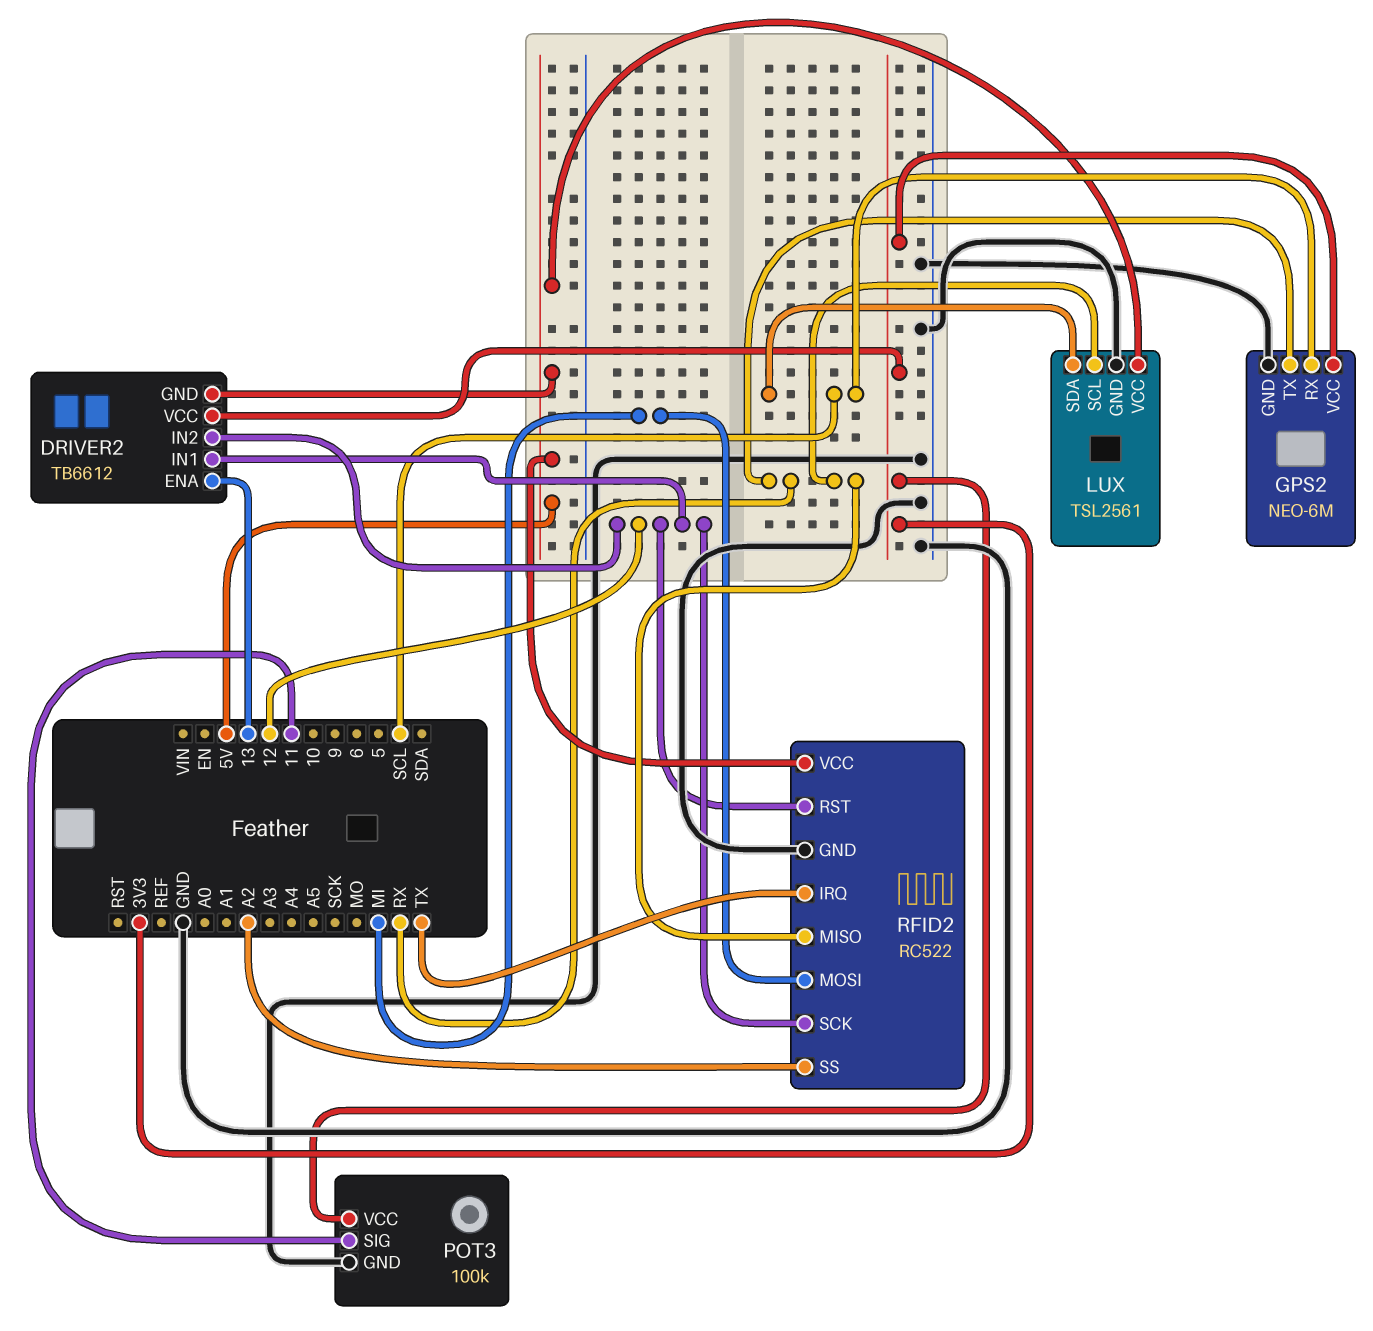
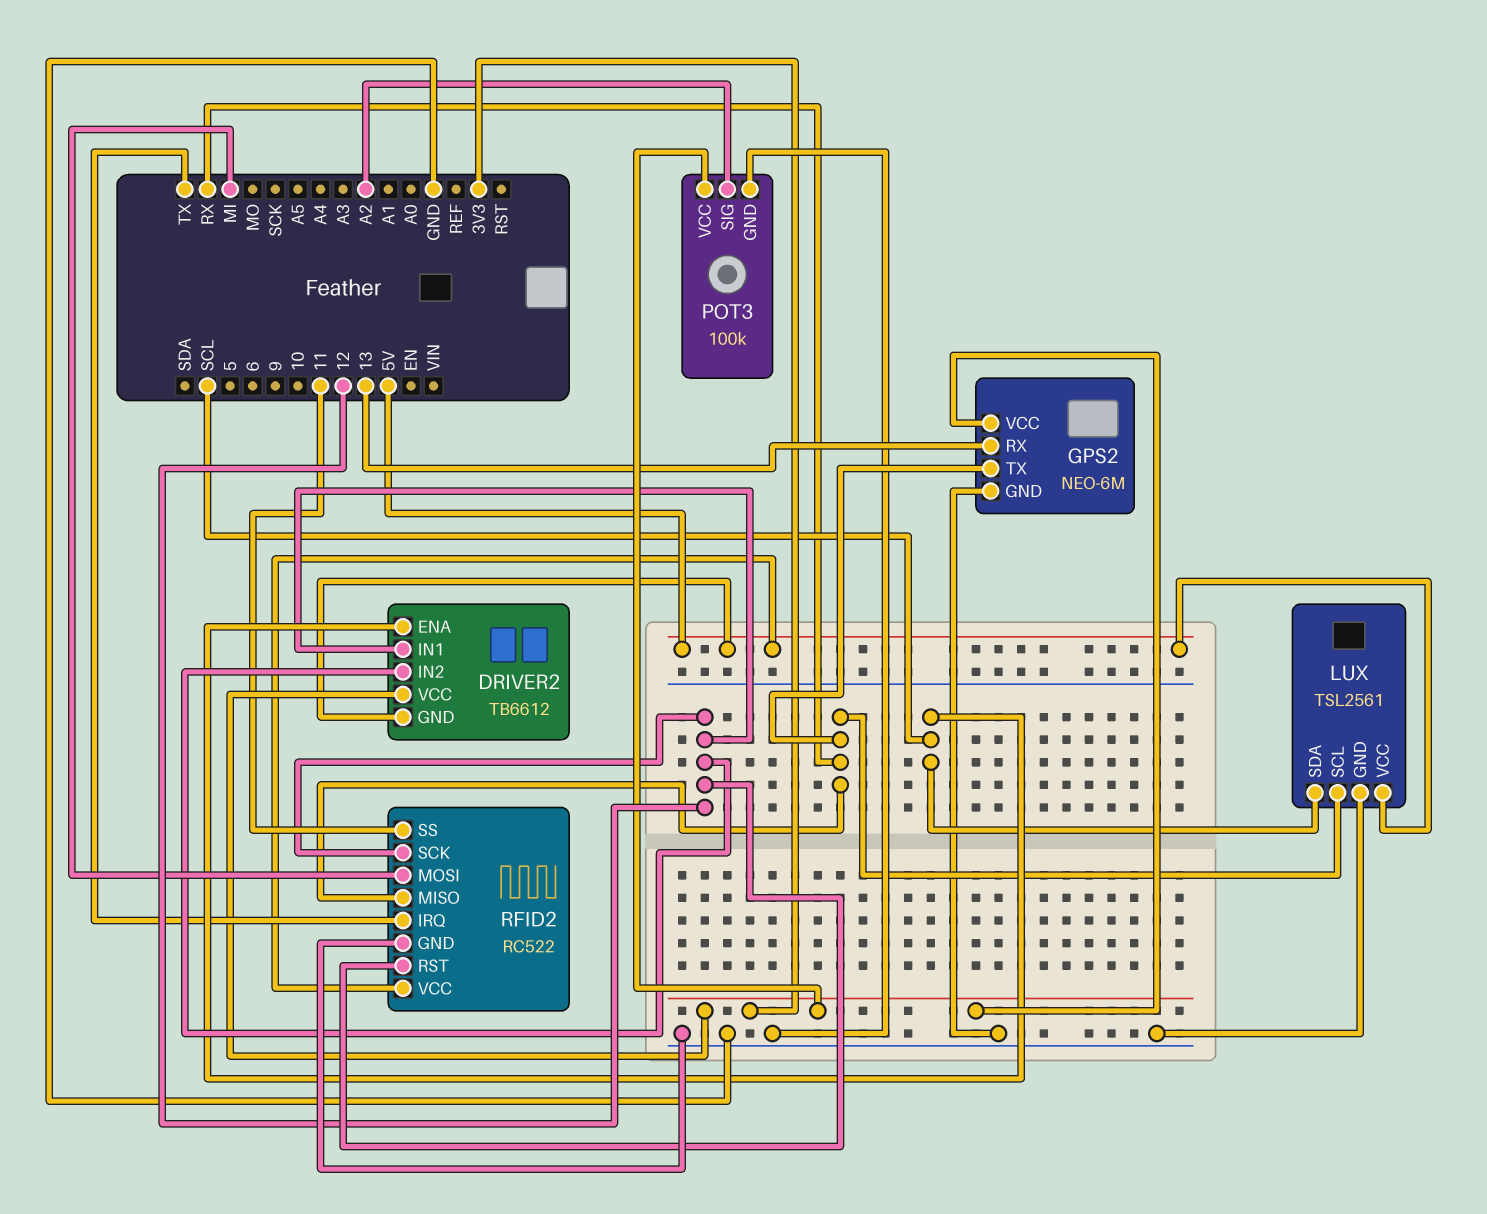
DRIVER2 pin ENA: 13 -> SCL
GPS2 pin RX: SCL -> 13
POT3 pin SIG: 11 -> A2
RFID2 pin SS: A2 -> 11

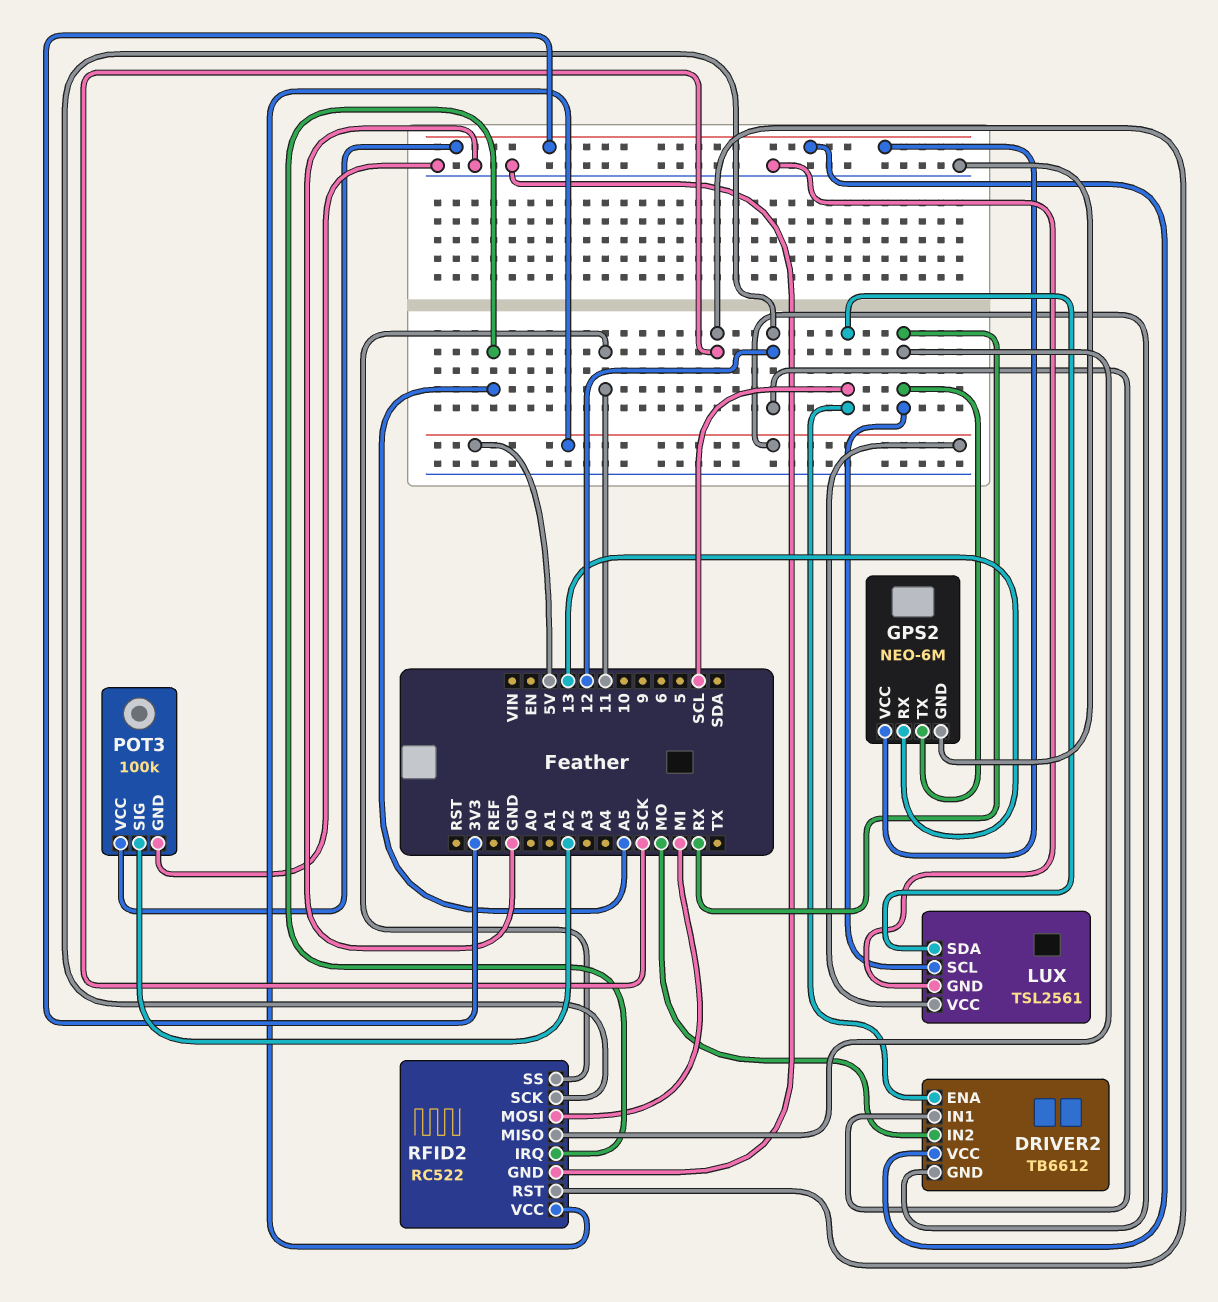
DRIVER2 pin IN2: 12 -> MO
RFID2 pin IRQ: TX -> A5
RFID2 pin RST: 12 -> SCK

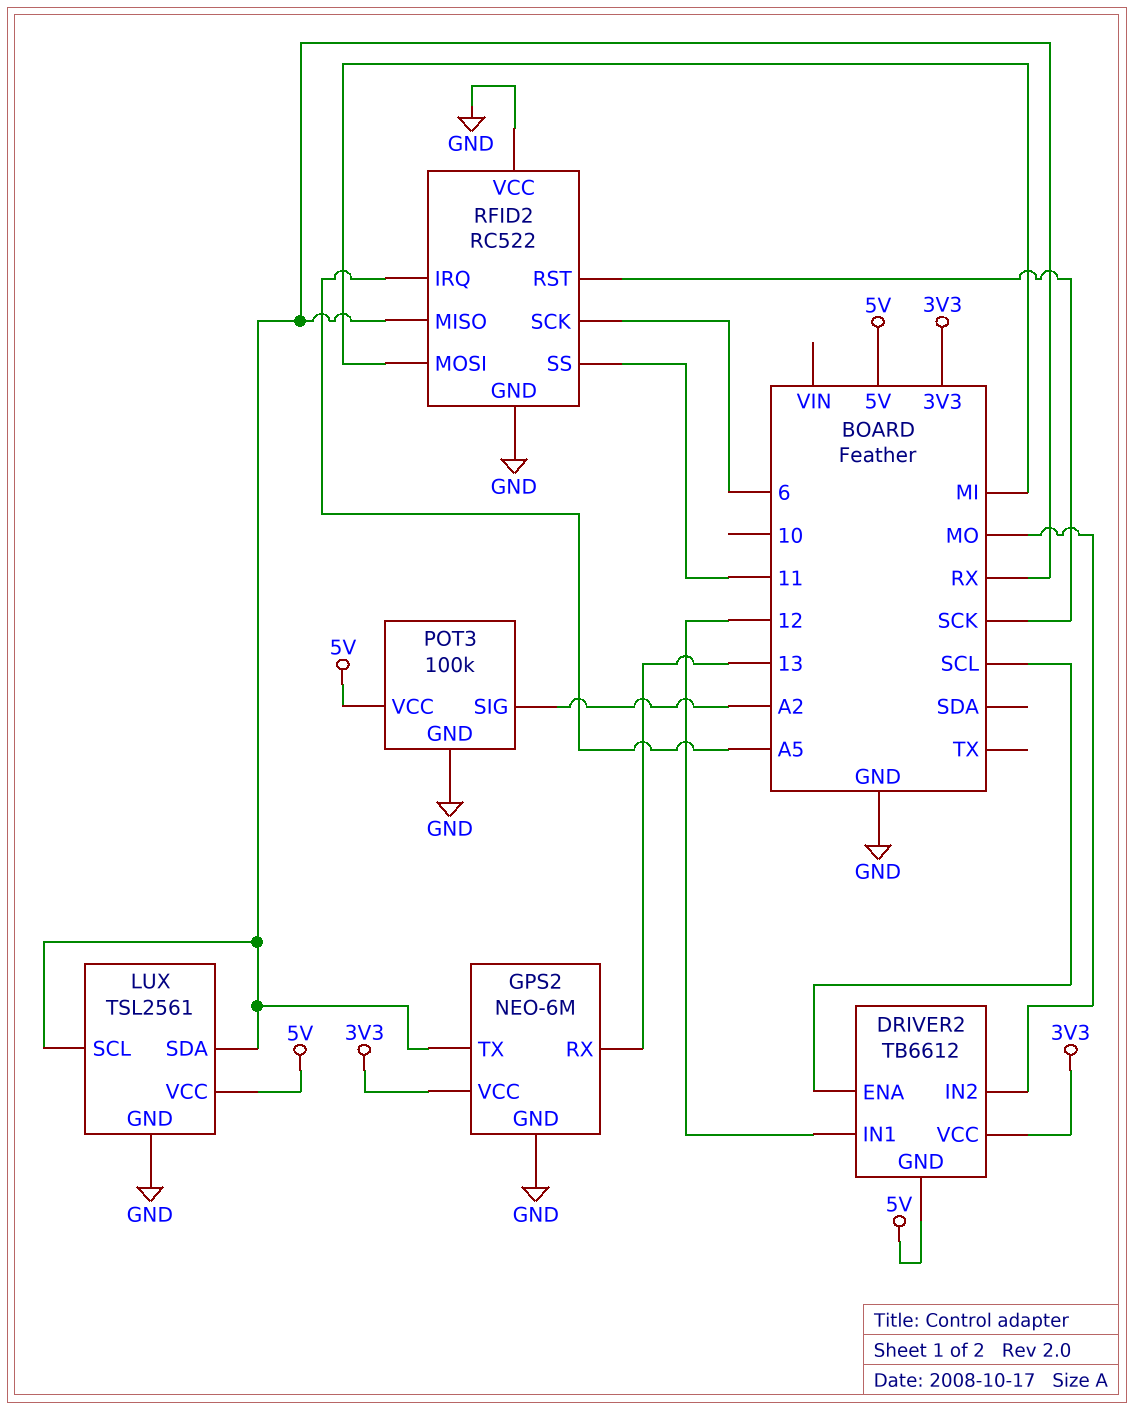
LUX pin SDA: SCL -> RX
POT3 pin VCC: 3V3 -> 5V
RFID2 pin SCK: 12 -> 6
RFID2 pin VCC: 5V -> GND

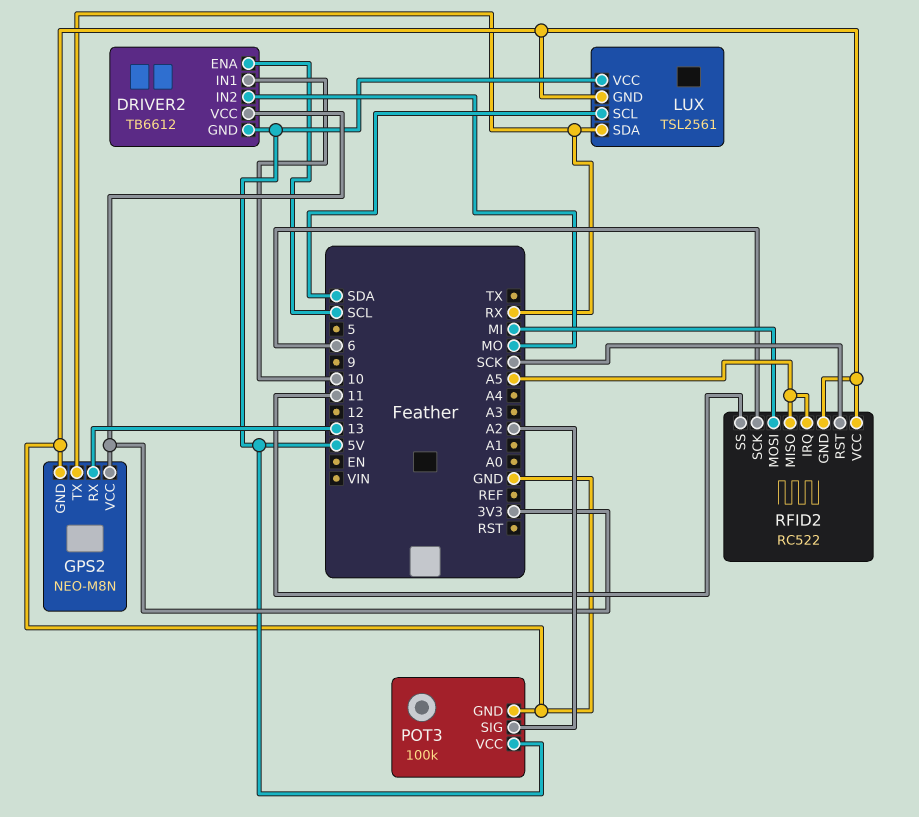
DRIVER2 pin IN1: 12 -> 10
GPS2: NEO-6M -> NEO-M8N
LUX pin SCL: RX -> SDA
RFID2 pin MISO: RX -> A5

